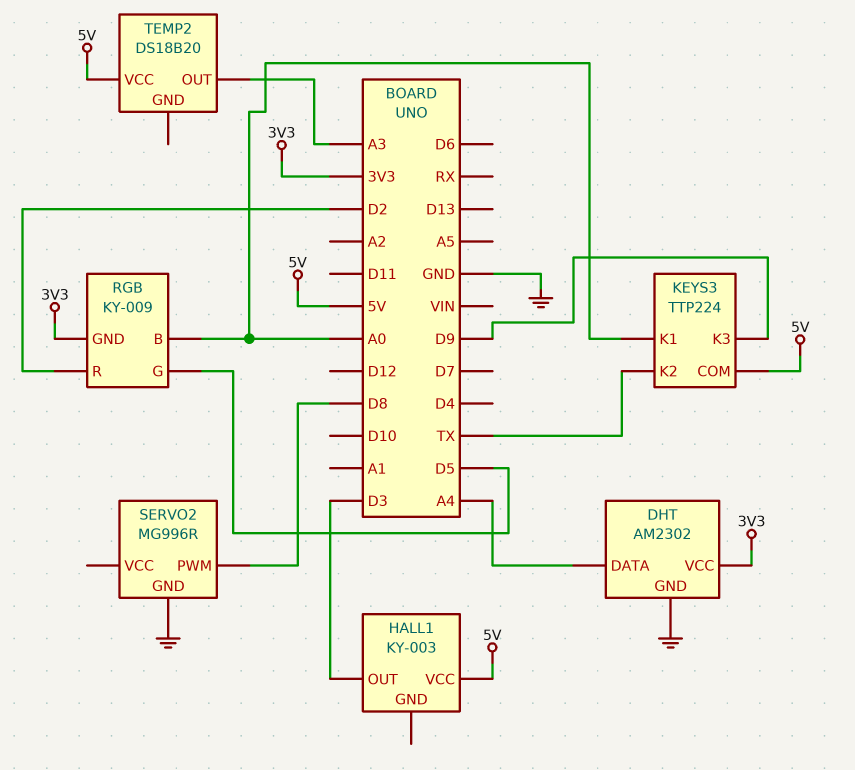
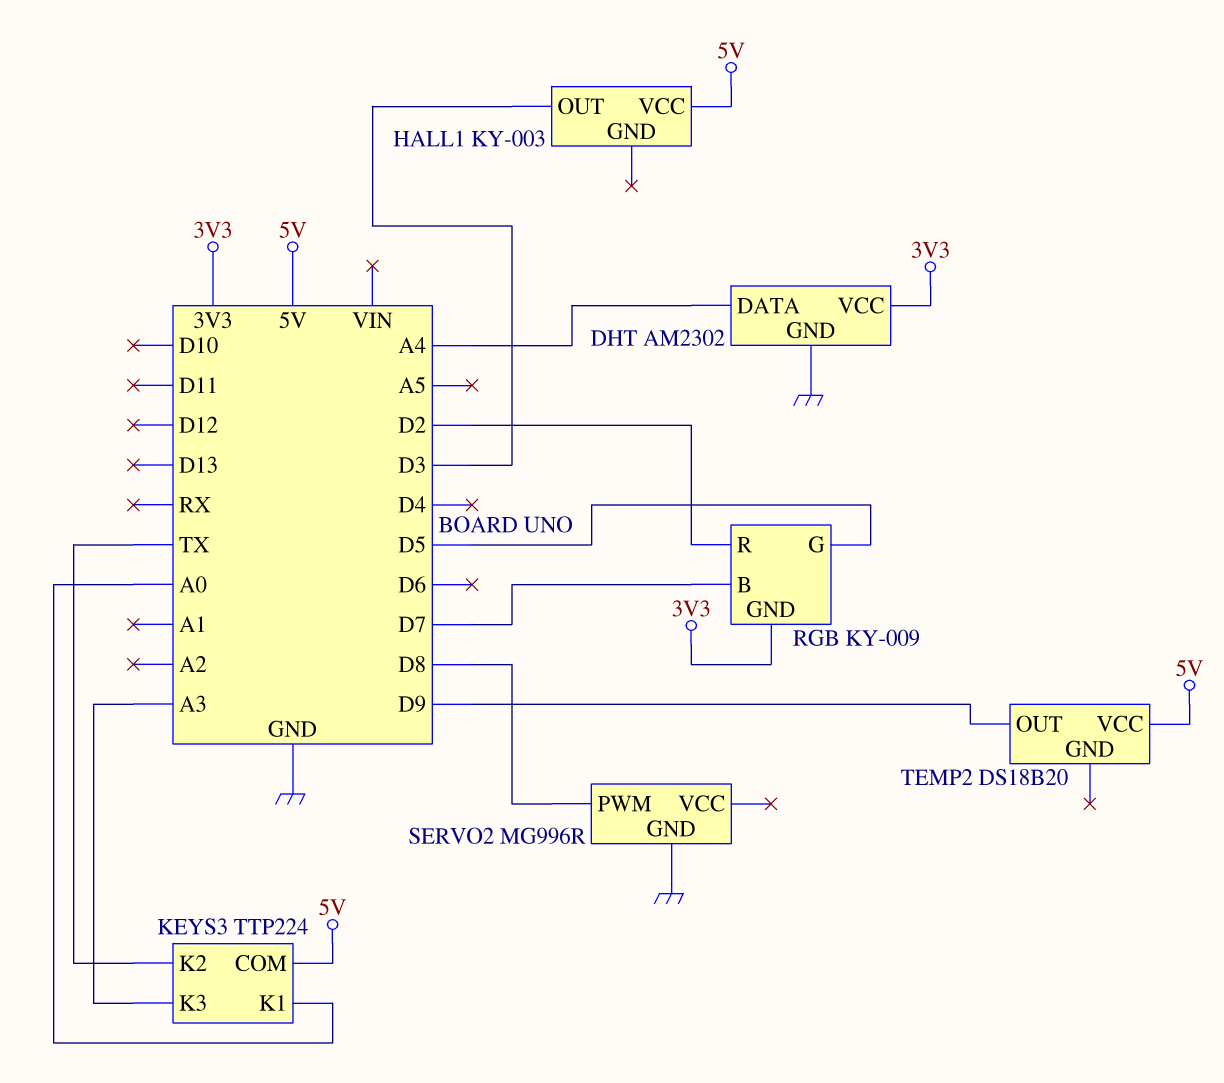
KEYS3 pin K3: D9 -> A3
RGB pin B: A0 -> D7
TEMP2 pin OUT: A3 -> D9

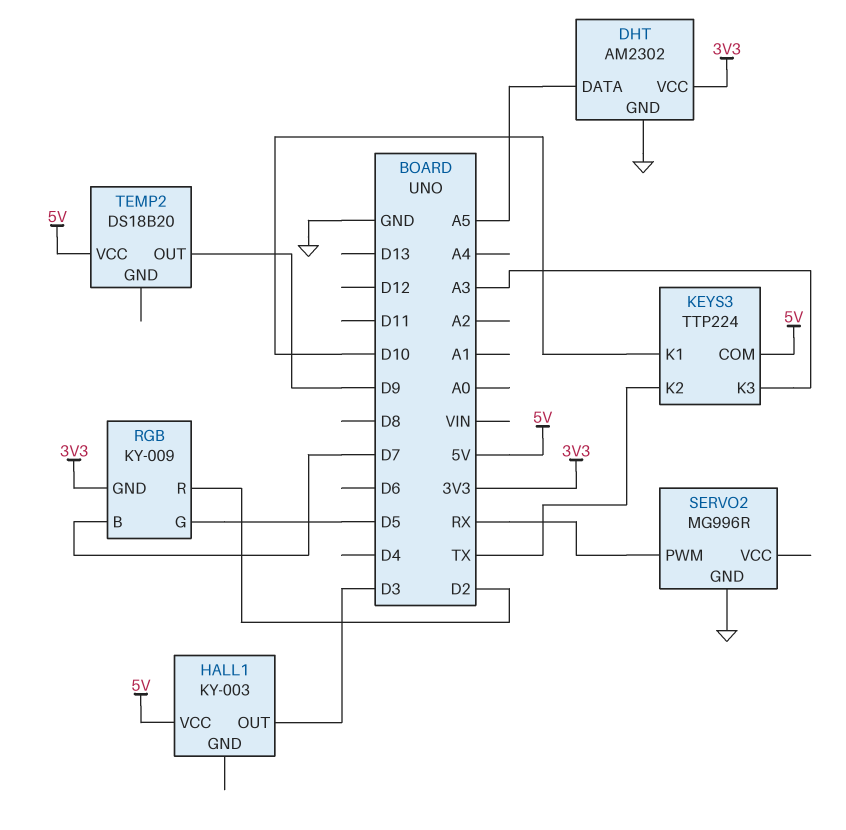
DHT pin DATA: A4 -> A5
KEYS3 pin K1: A0 -> D10
SERVO2 pin PWM: D8 -> RX

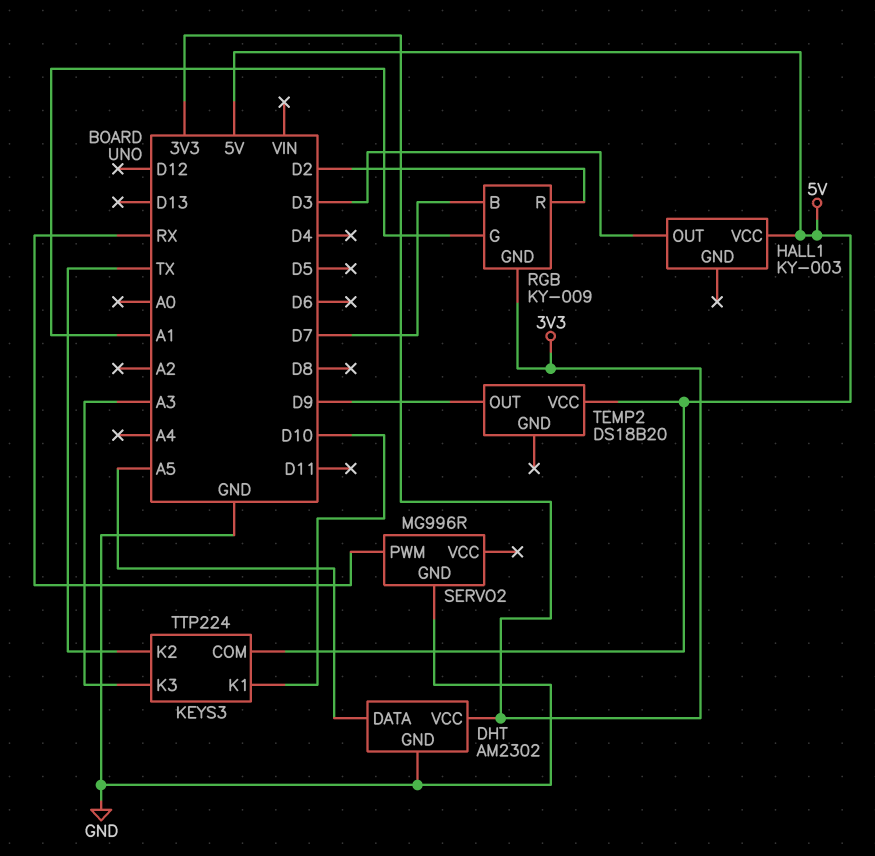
RGB pin G: D5 -> A1

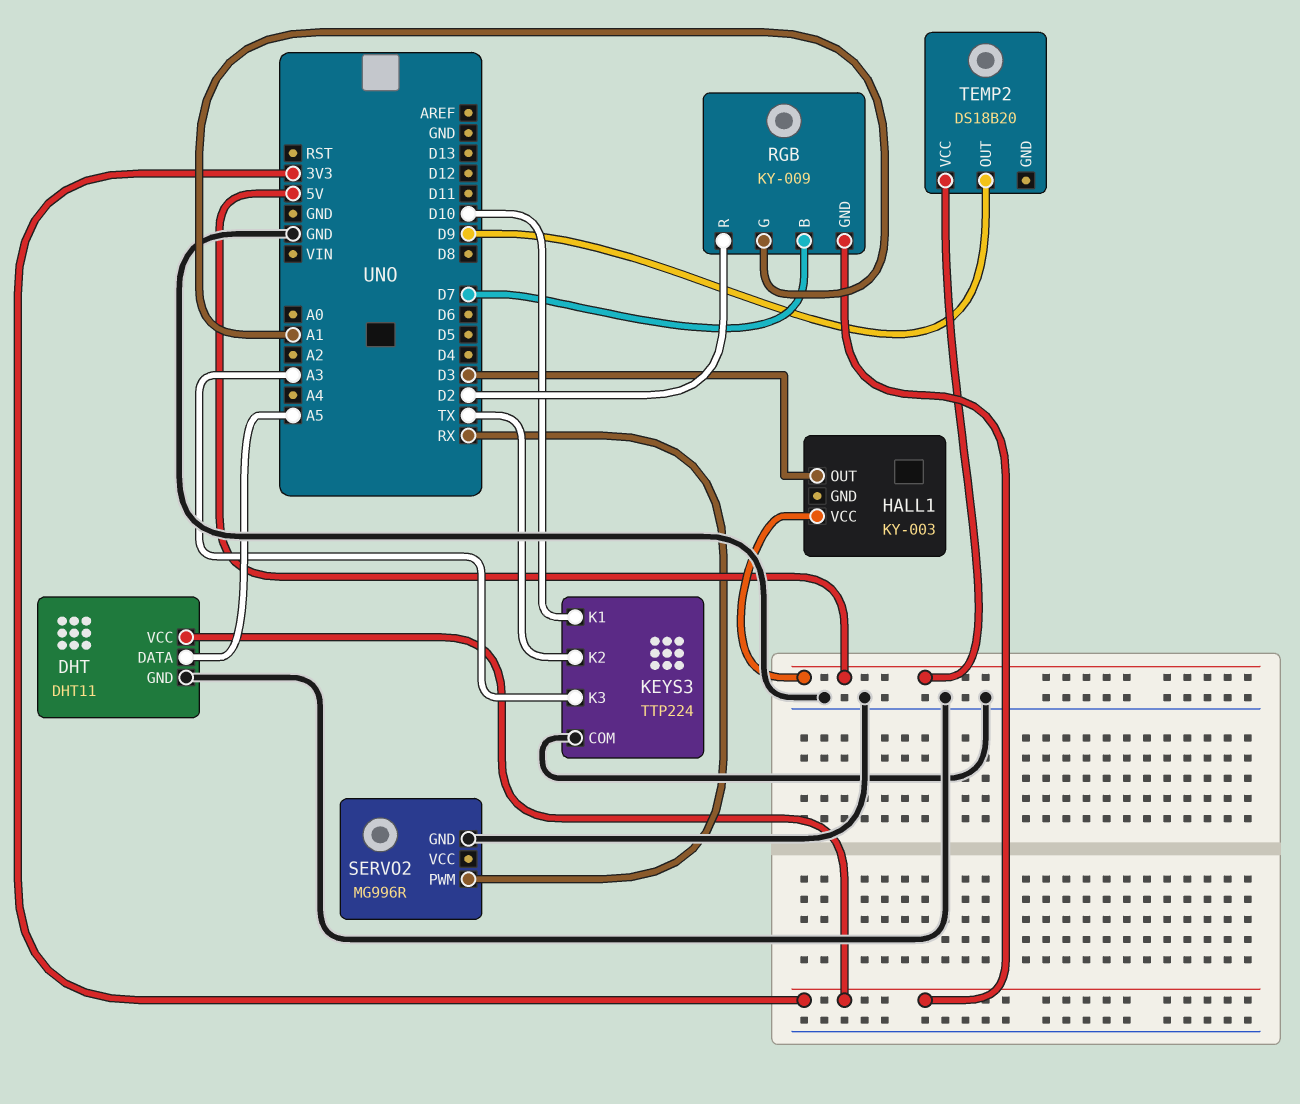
DHT: AM2302 -> DHT11
KEYS3 pin COM: 5V -> GND

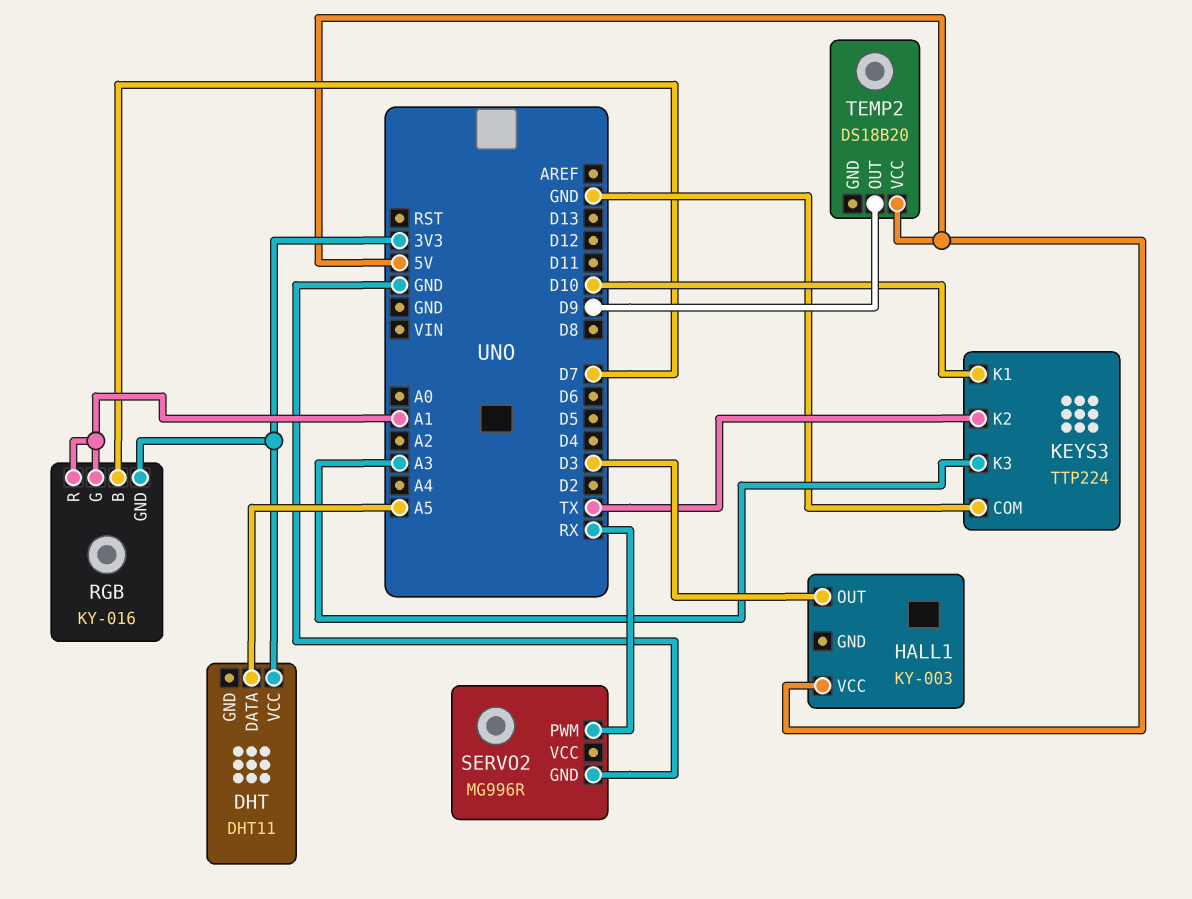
DHT pin GND: GND -> none
RGB: KY-009 -> KY-016
RGB pin R: D2 -> A1

